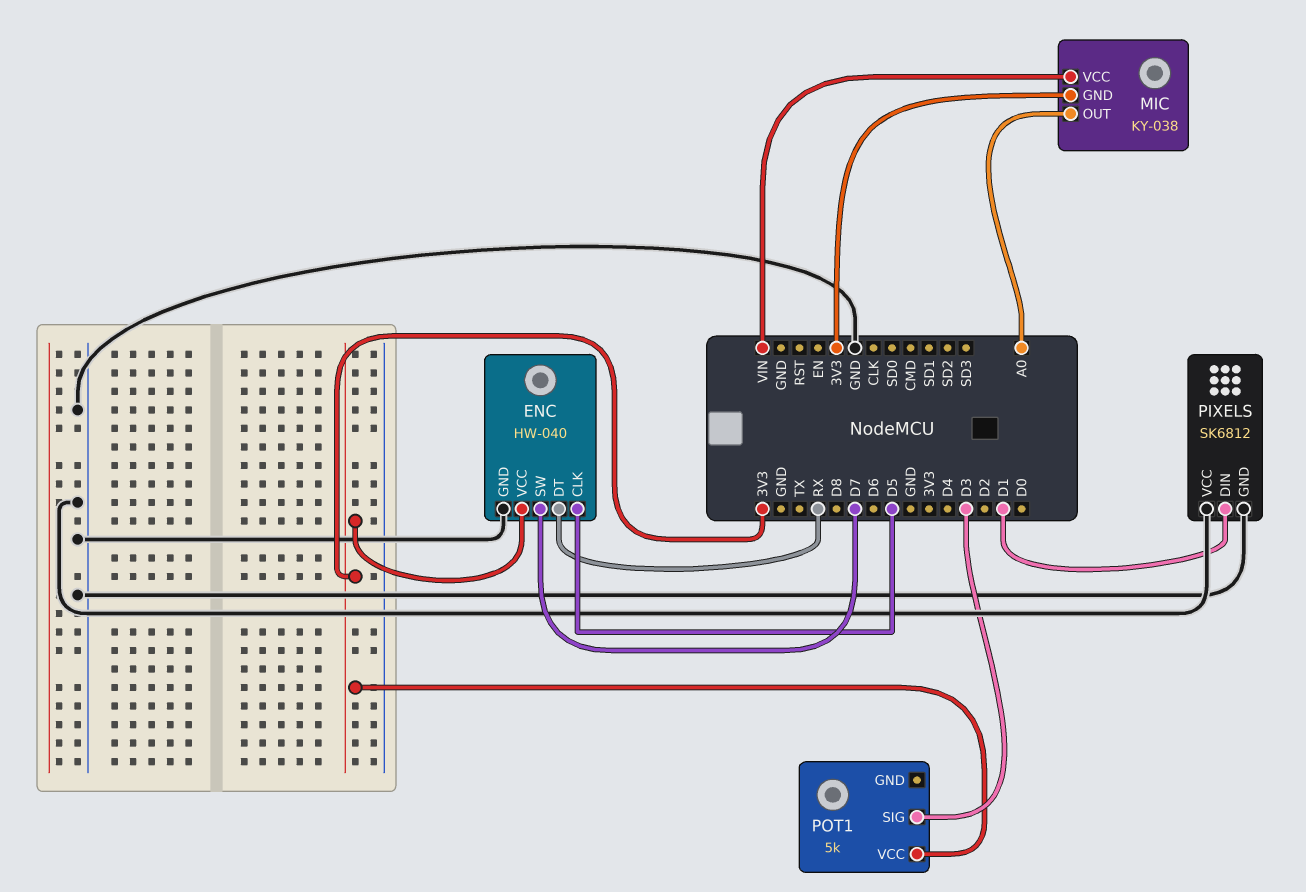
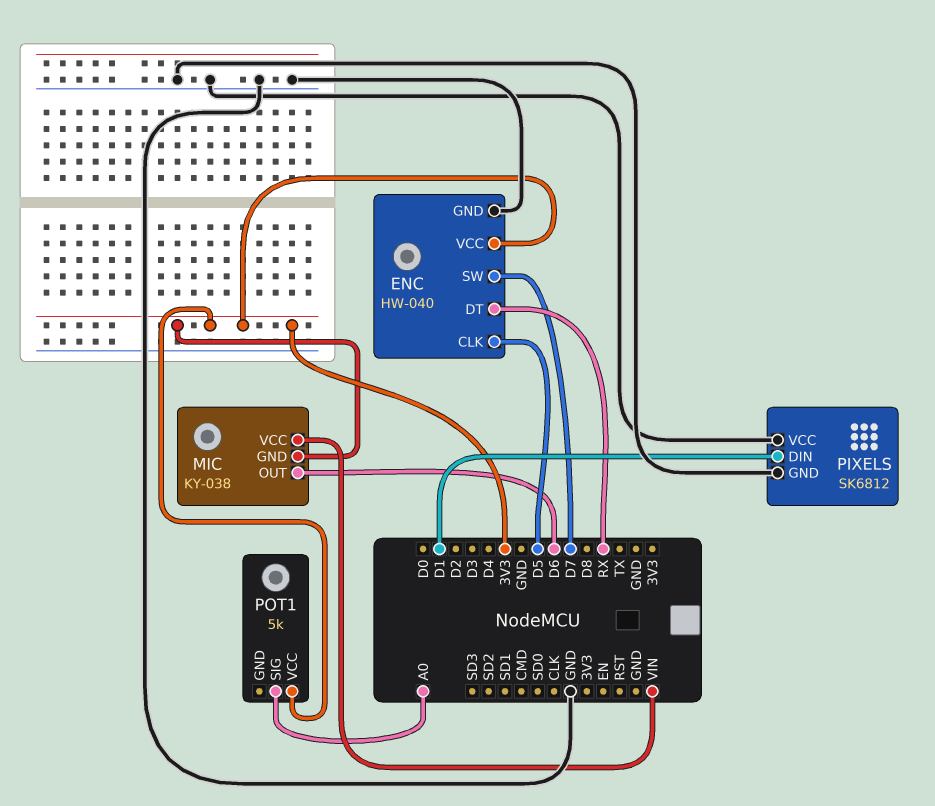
MIC pin OUT: A0 -> D6
POT1 pin SIG: D3 -> A0

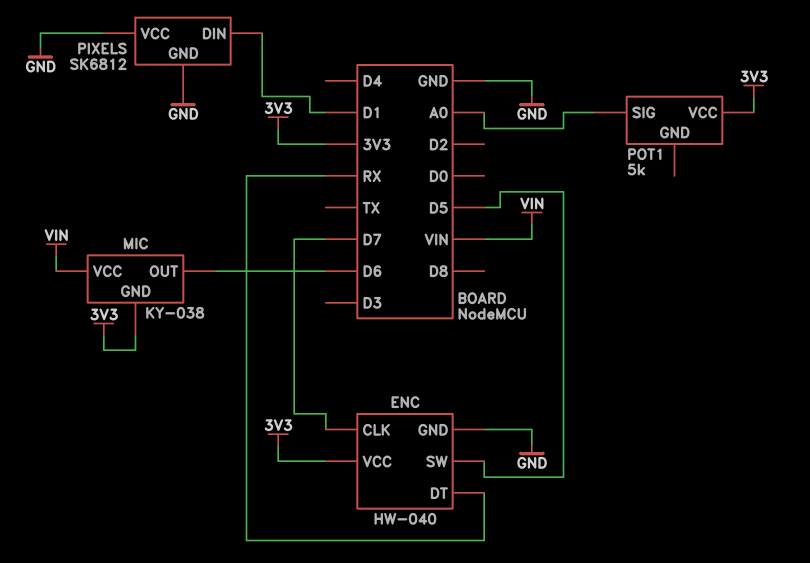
ENC pin CLK: D5 -> D7
ENC pin SW: D7 -> D5

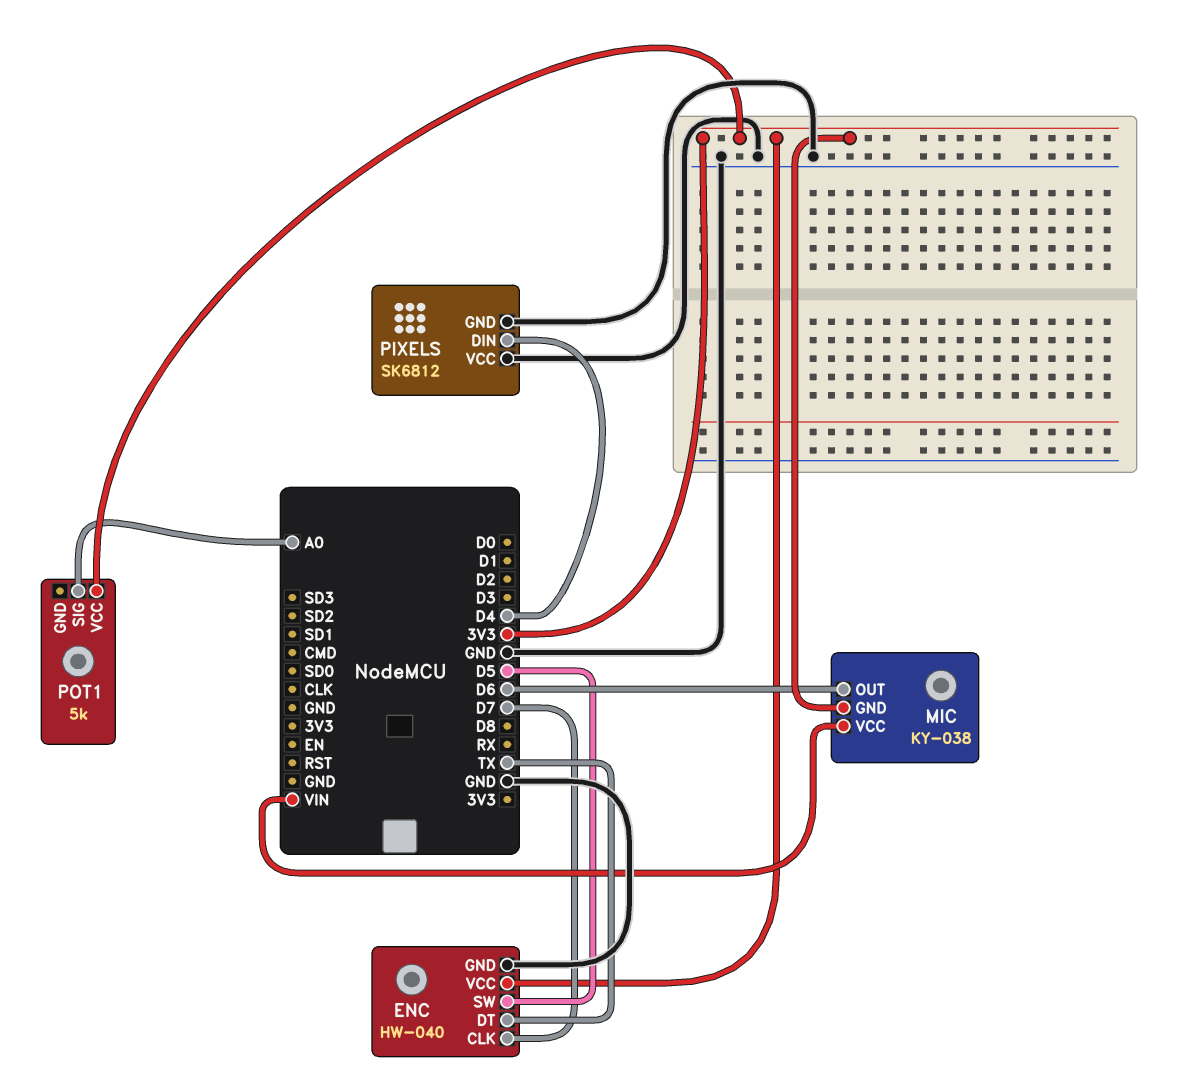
ENC pin DT: RX -> TX
PIXELS pin DIN: D1 -> D4

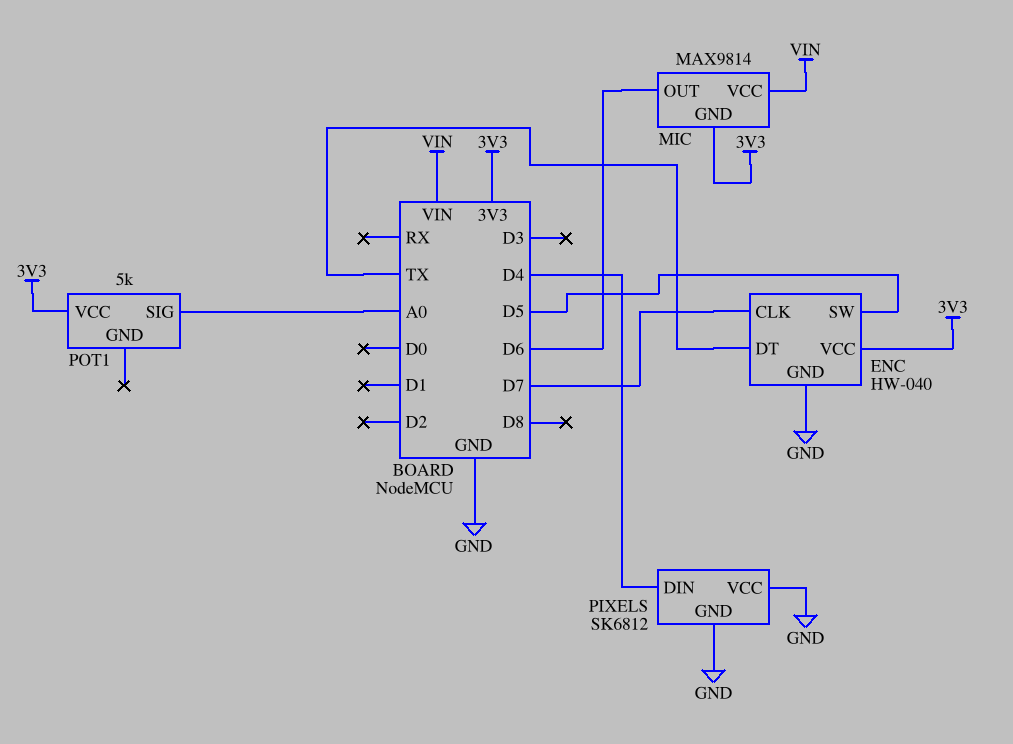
MIC: KY-038 -> MAX9814

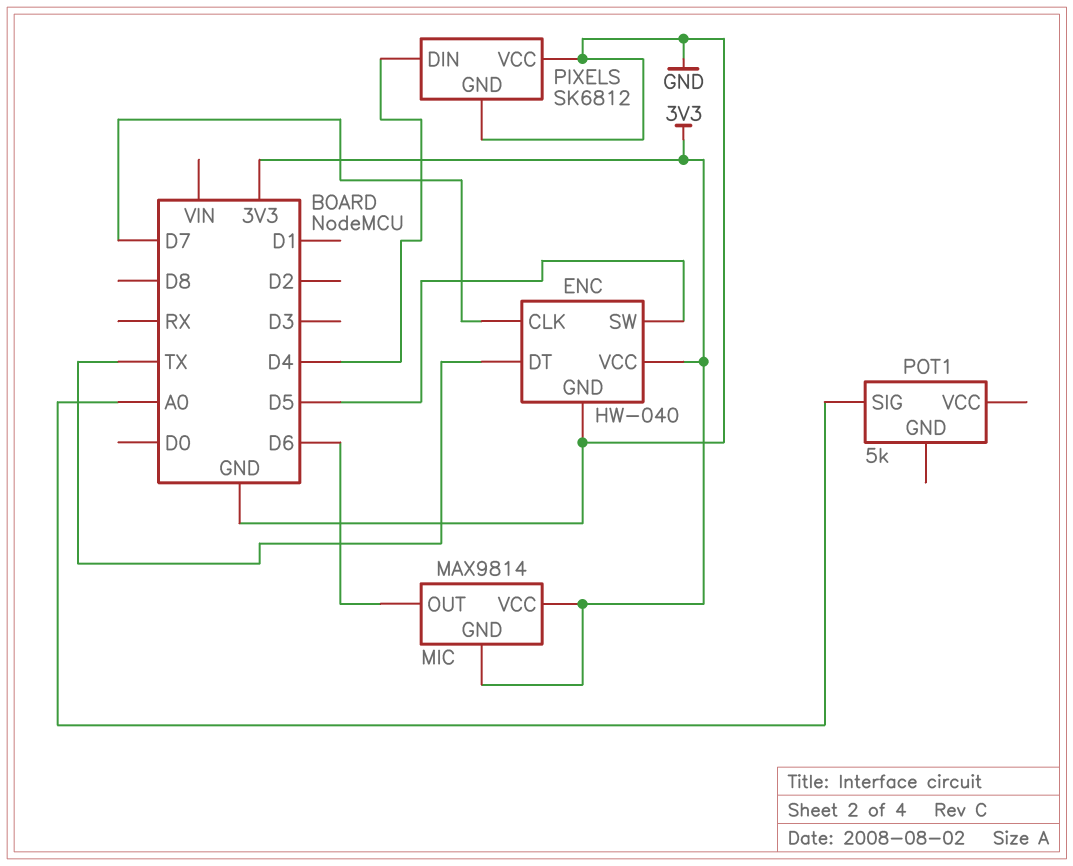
MIC pin VCC: VIN -> 3V3
POT1 pin VCC: 3V3 -> none

